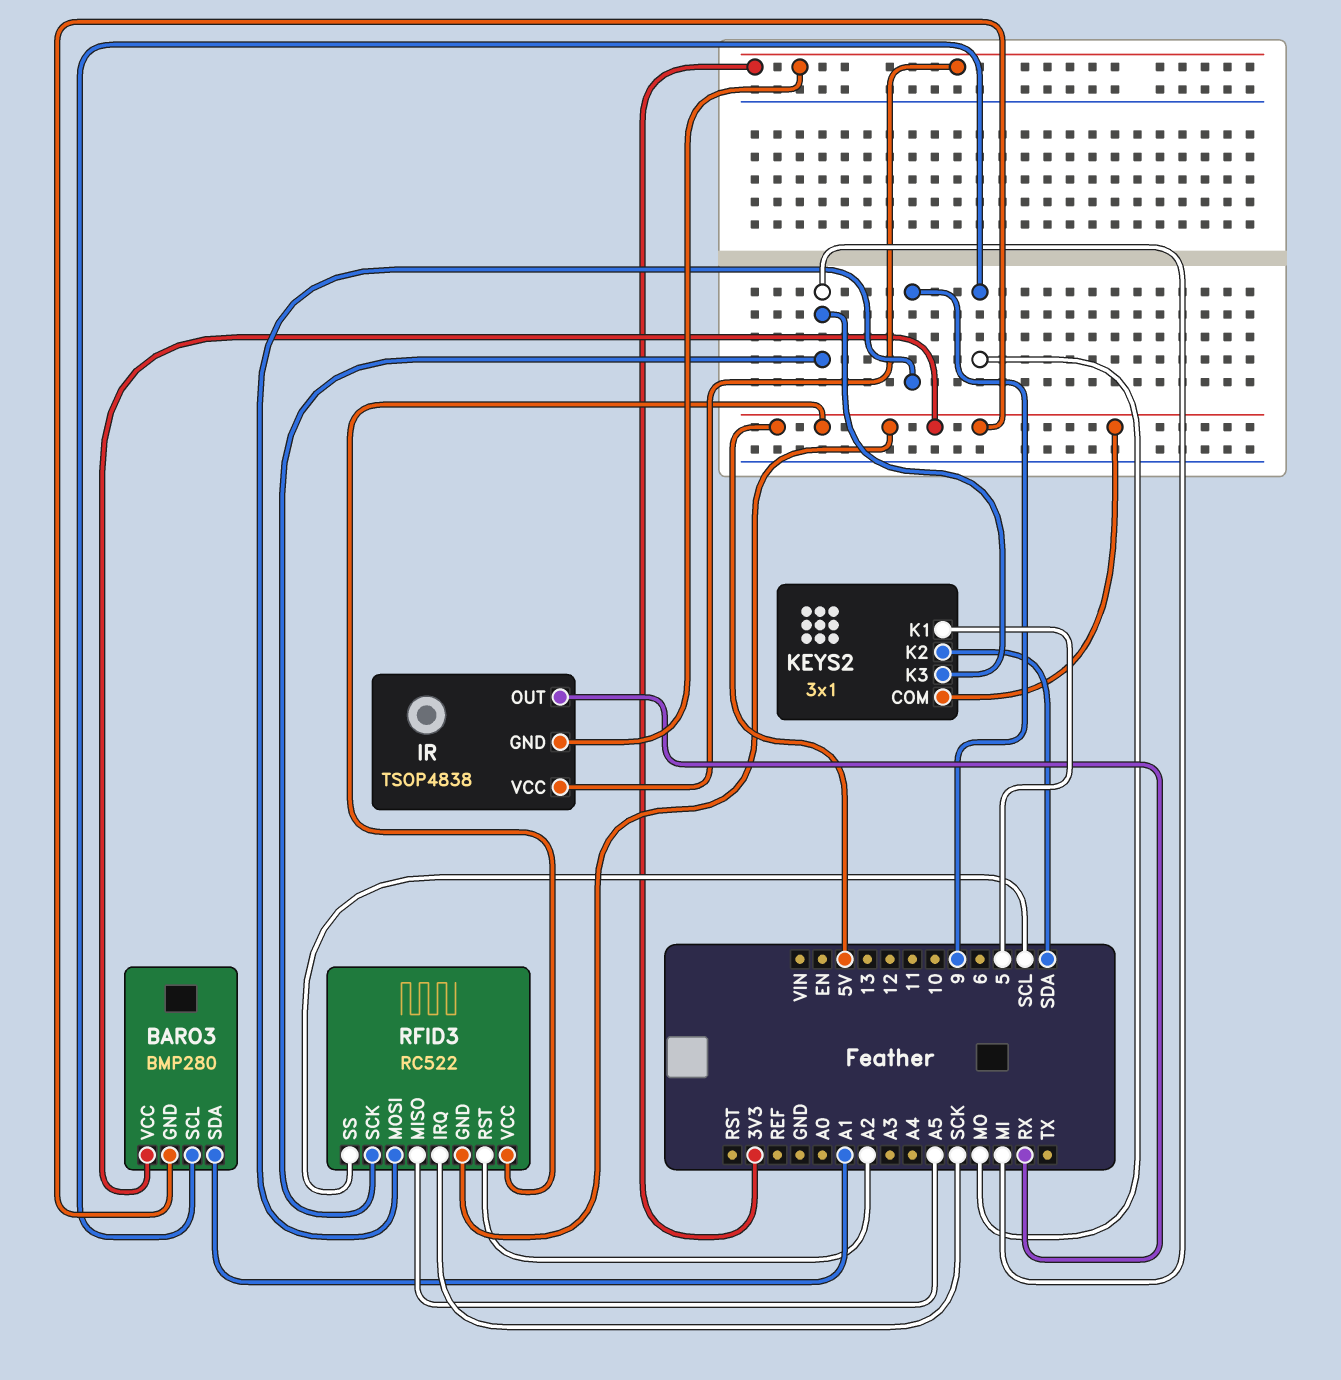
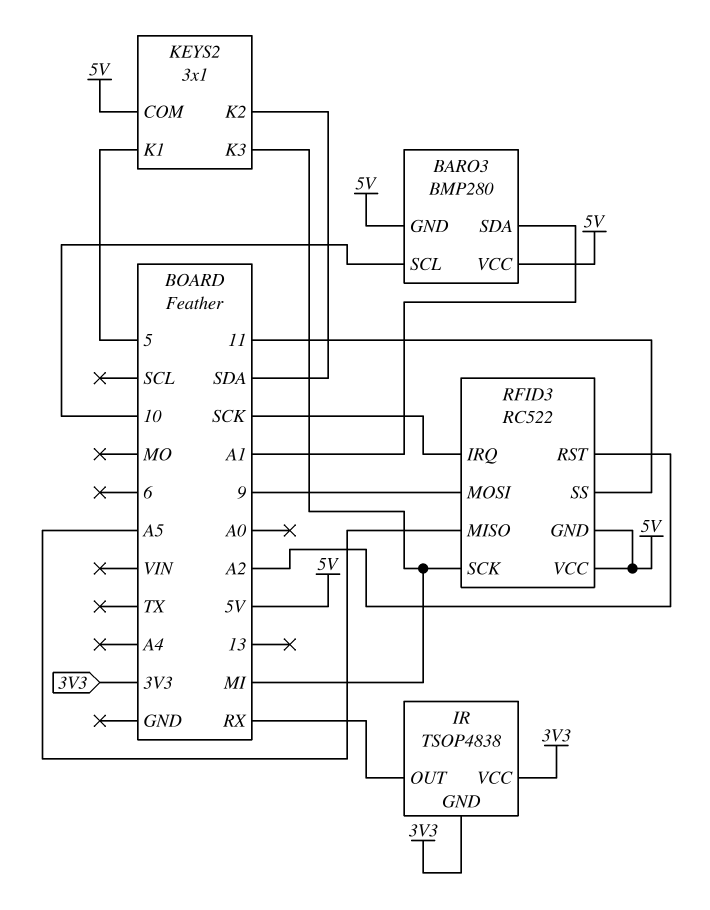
BARO3 pin SCL: MO -> 10
RFID3 pin SS: SCL -> 11

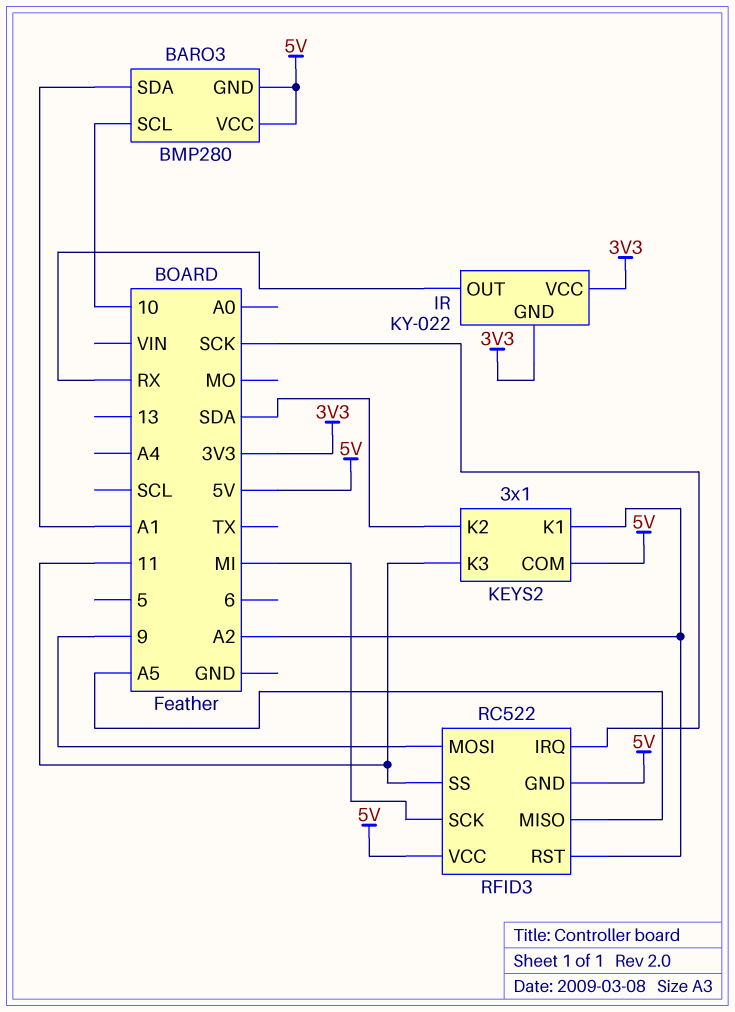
IR: TSOP4838 -> KY-022
KEYS2 pin K1: 5 -> A2
KEYS2 pin K3: MI -> 11

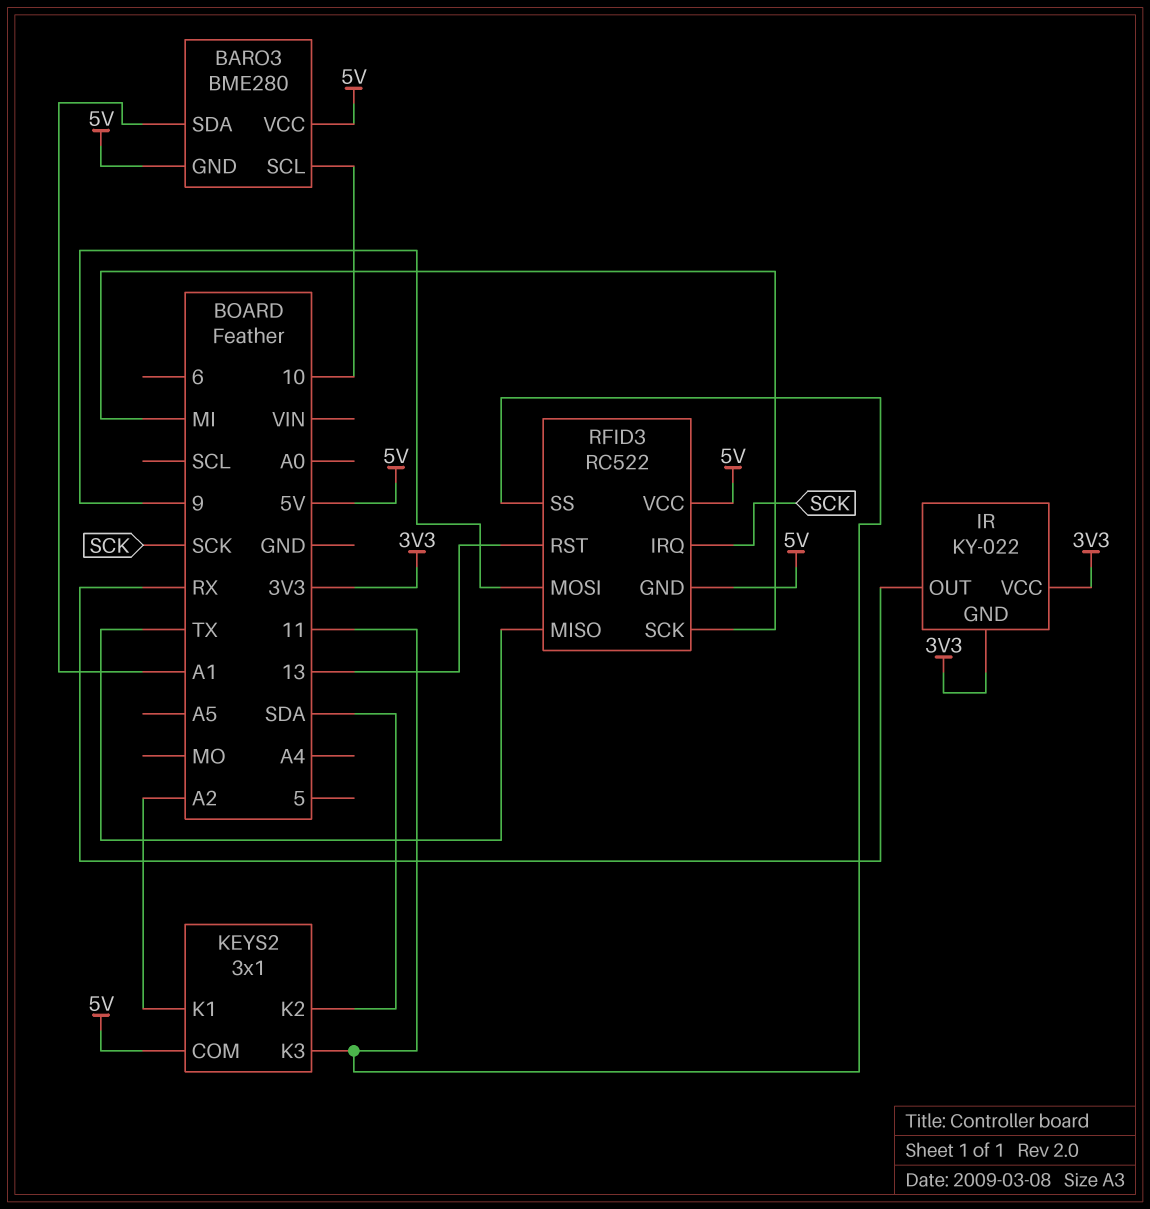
BARO3: BMP280 -> BME280
RFID3 pin MISO: A5 -> TX
RFID3 pin RST: A2 -> 13

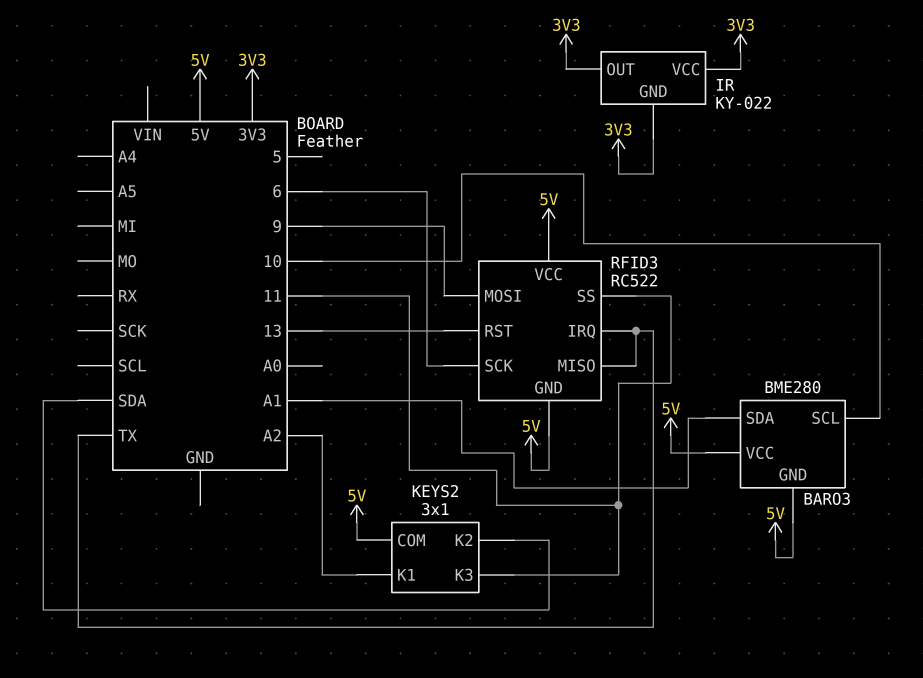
IR pin OUT: RX -> 3V3
RFID3 pin IRQ: SCK -> TX
RFID3 pin SCK: MI -> 6

